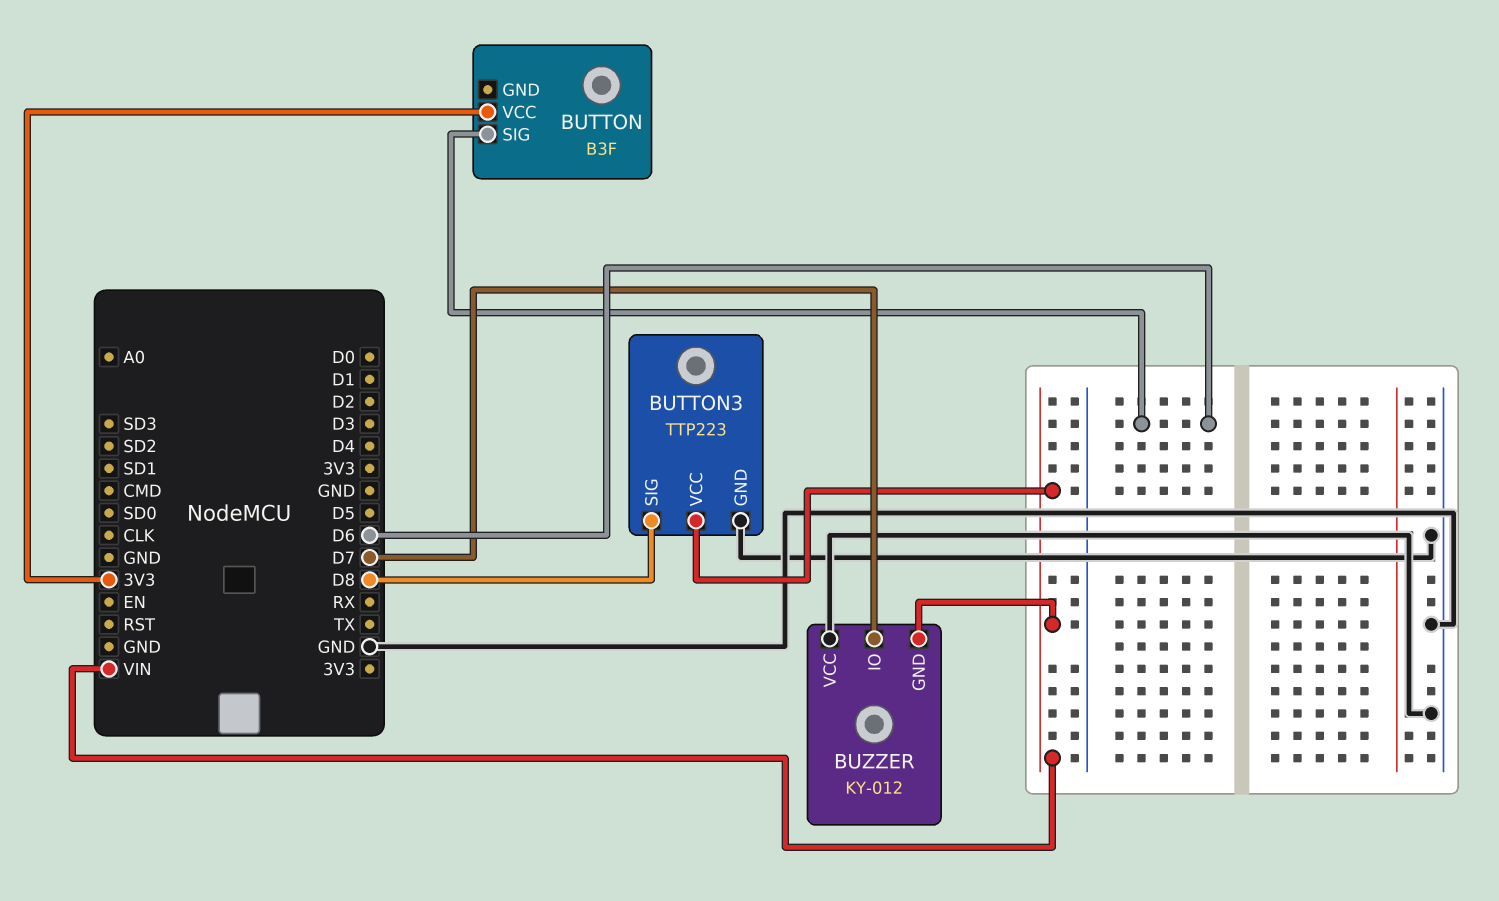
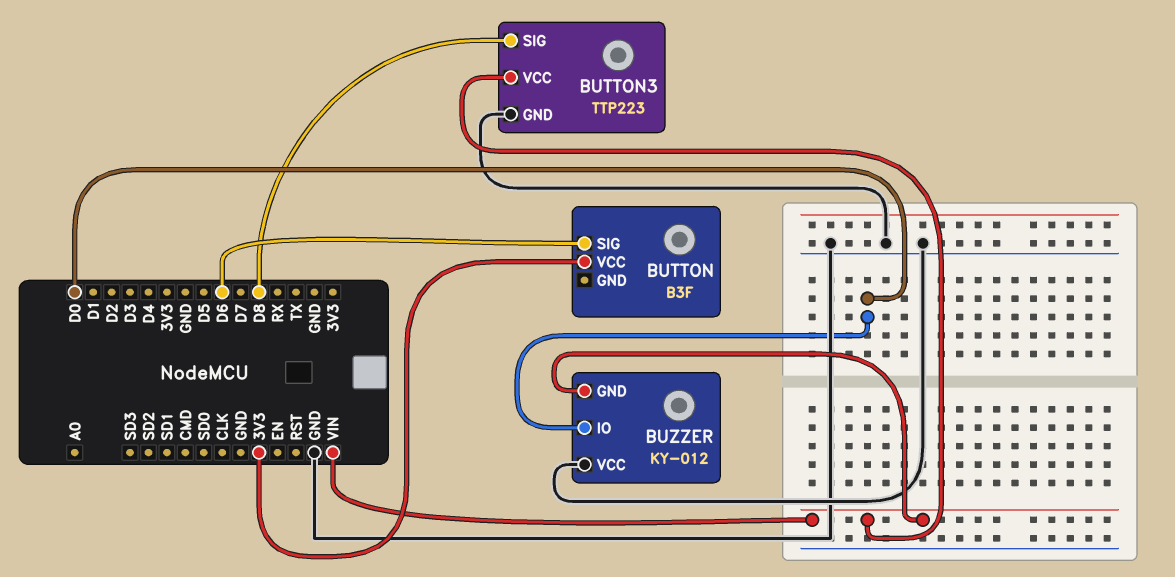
BUZZER pin IO: D7 -> D0

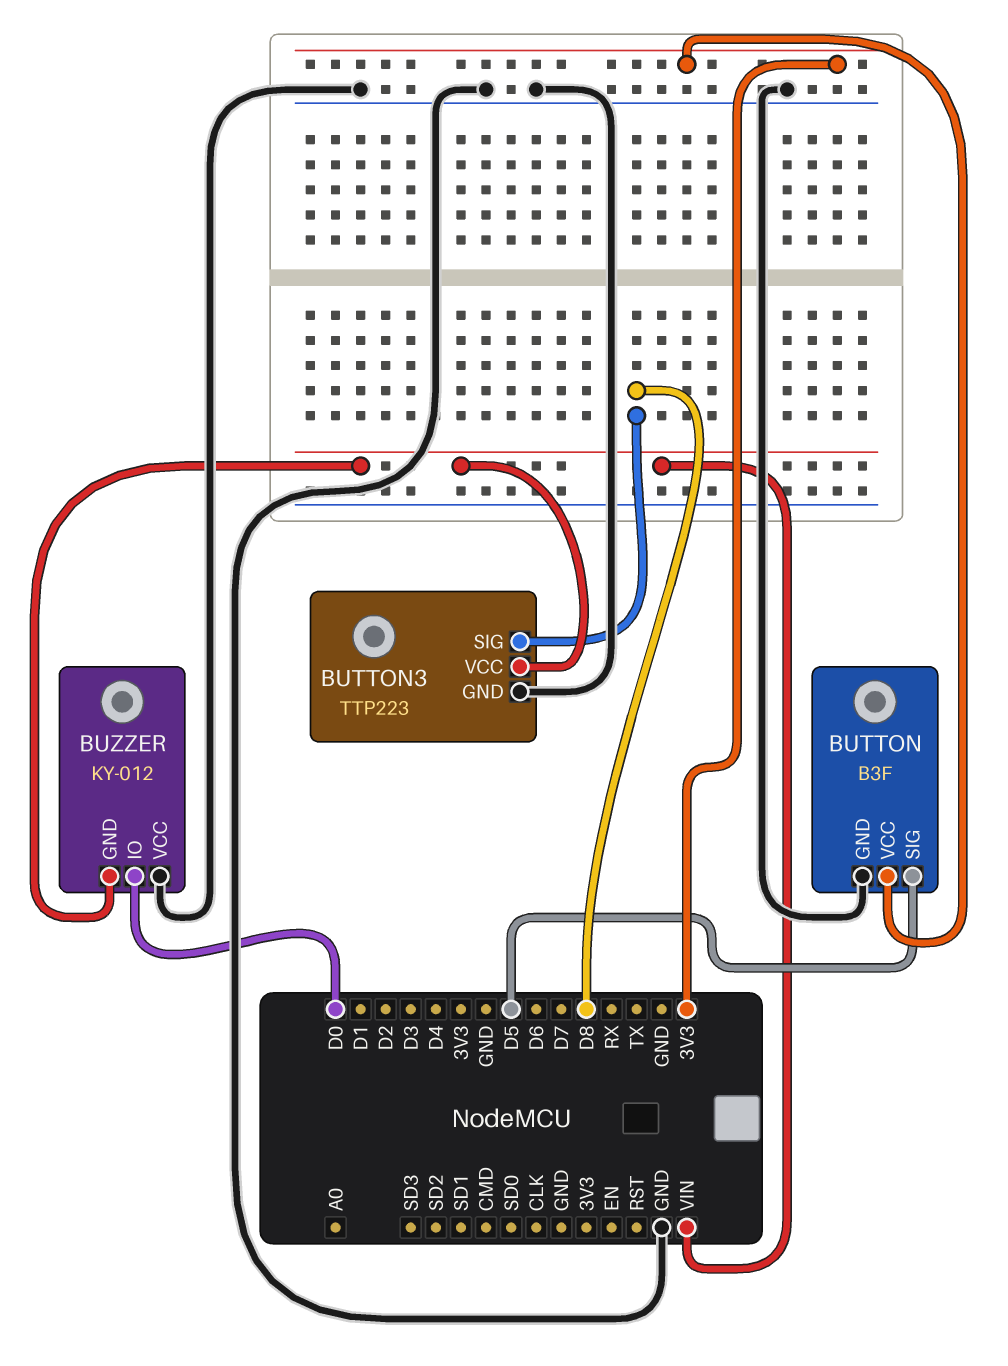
BUTTON pin GND: none -> GND
BUTTON pin SIG: D6 -> D5

